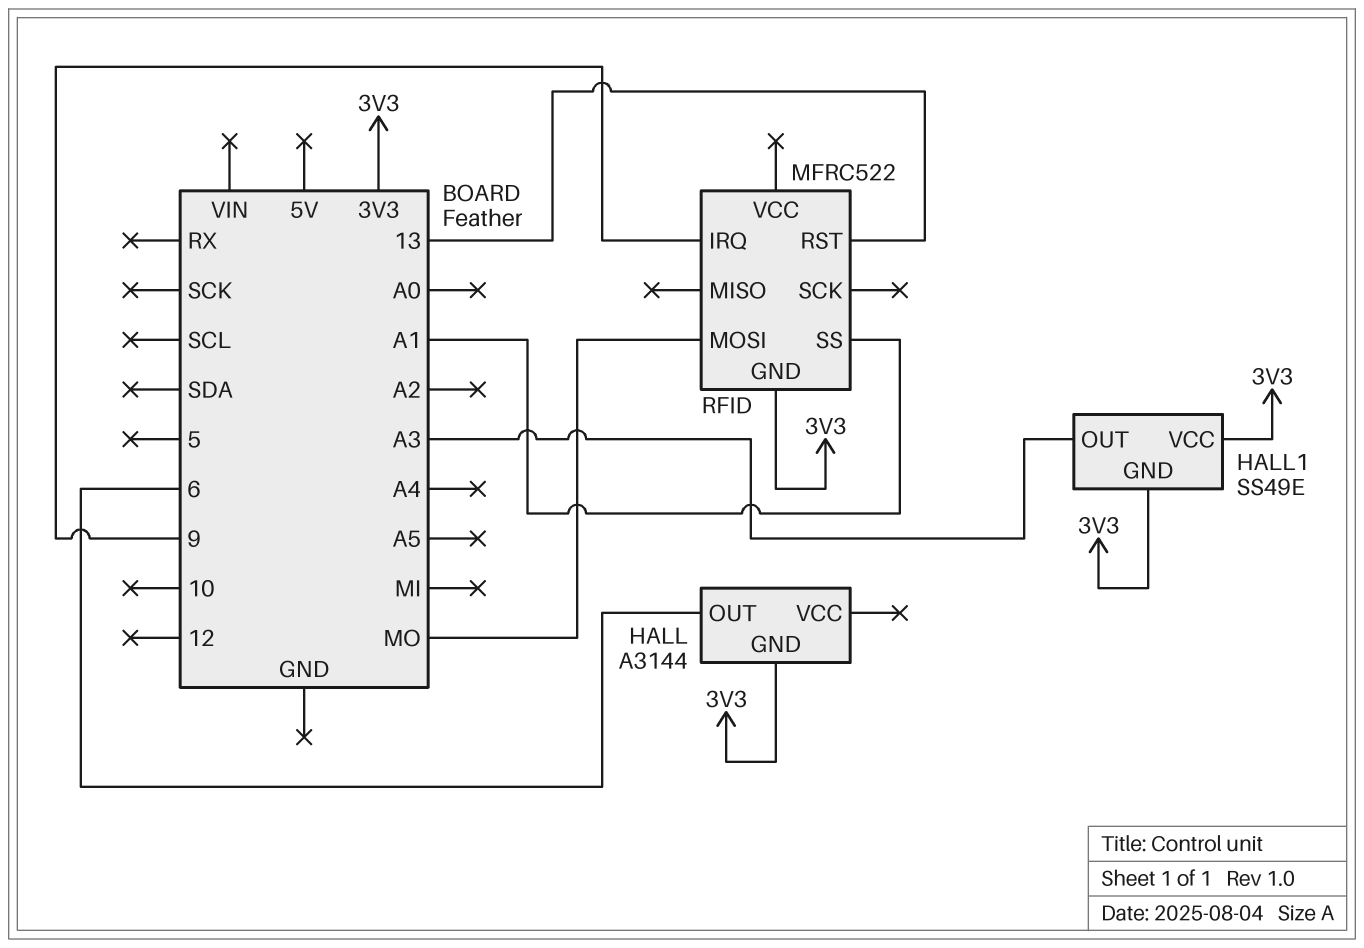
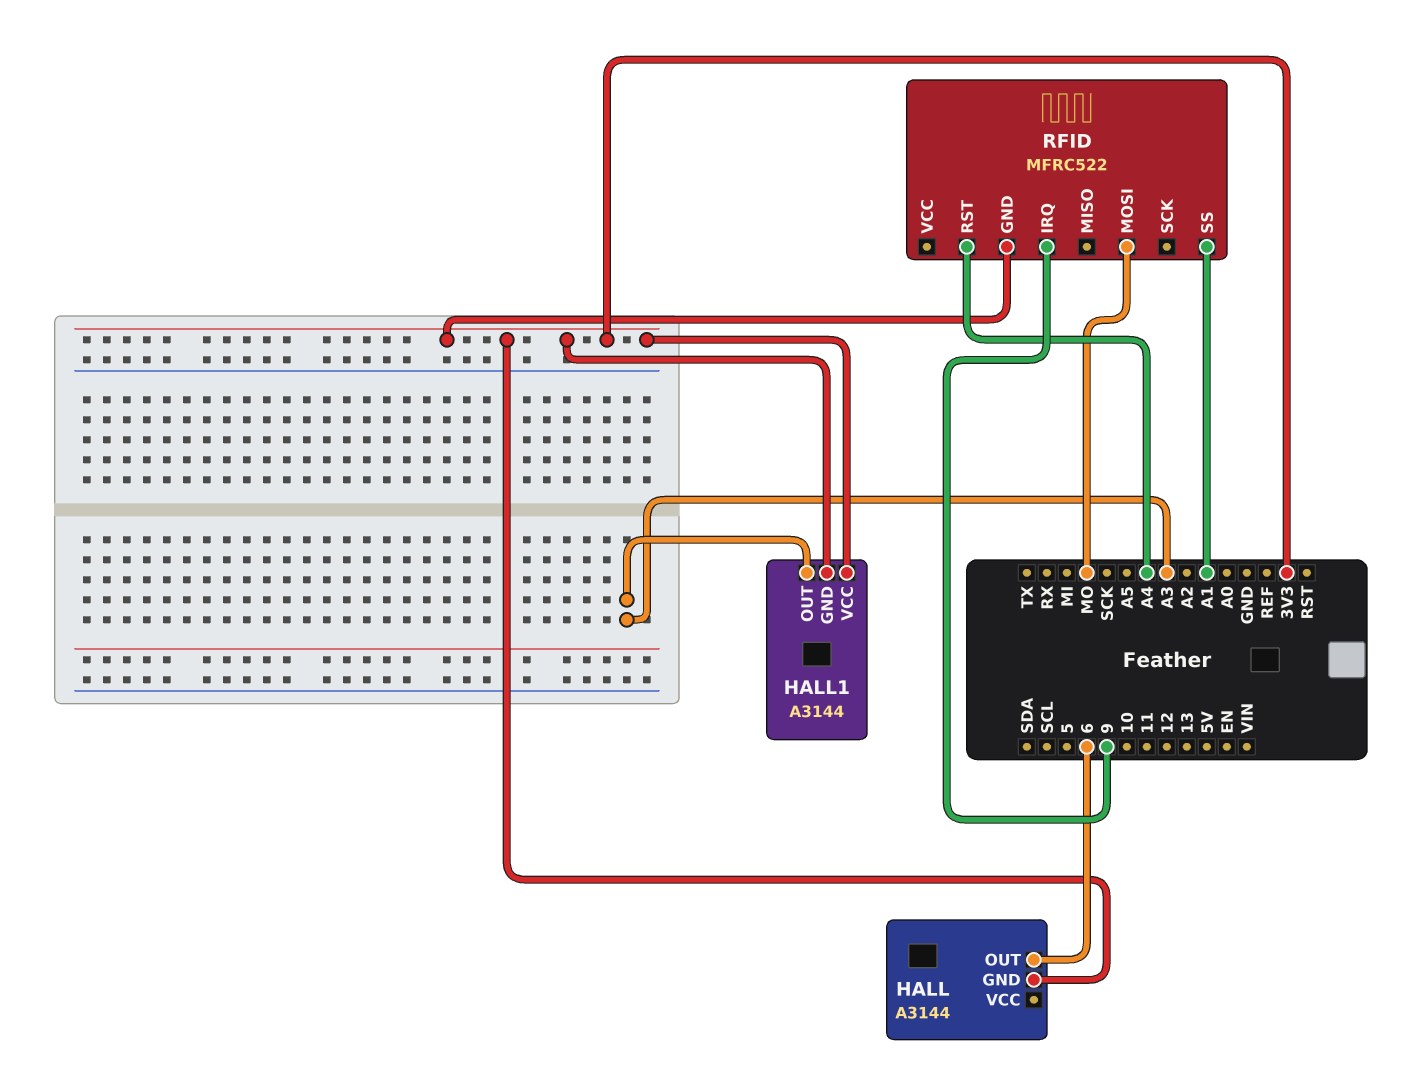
HALL1: SS49E -> A3144
RFID pin RST: 13 -> A4

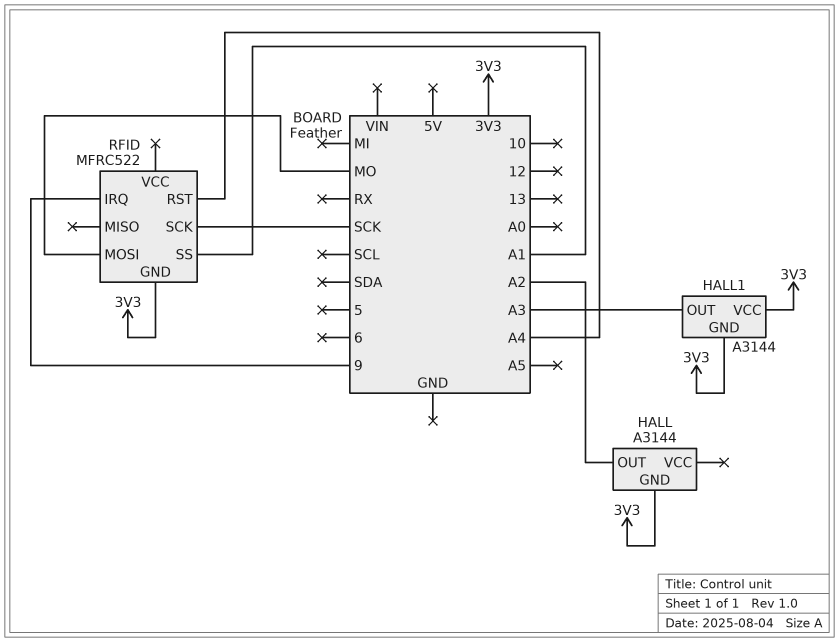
HALL pin OUT: 6 -> A2
RFID pin SCK: none -> SCK

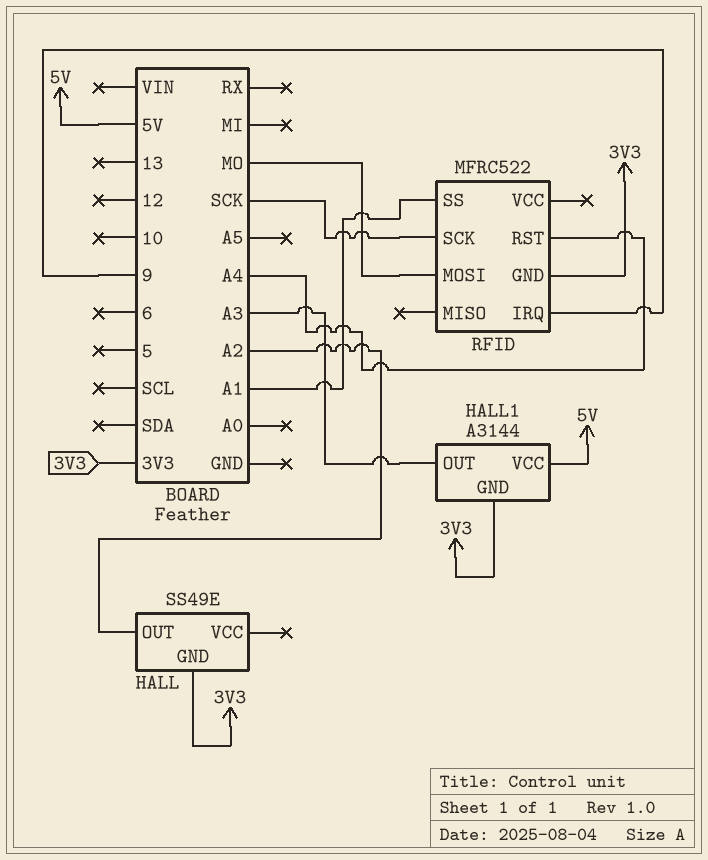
HALL: A3144 -> SS49E
HALL1 pin VCC: 3V3 -> 5V

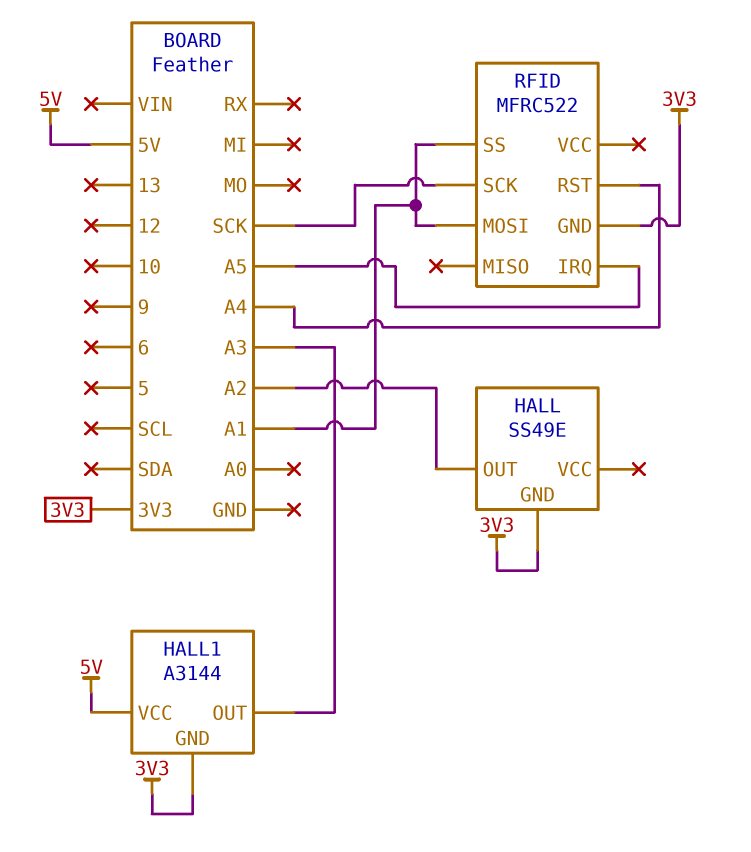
RFID pin IRQ: 9 -> A5
RFID pin MOSI: MO -> A1

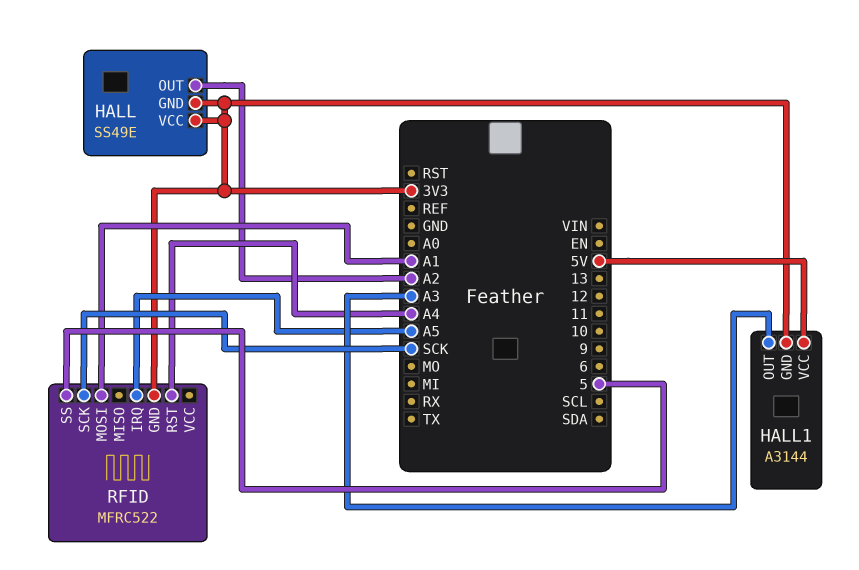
HALL pin VCC: none -> 3V3
RFID pin SS: A1 -> 5

